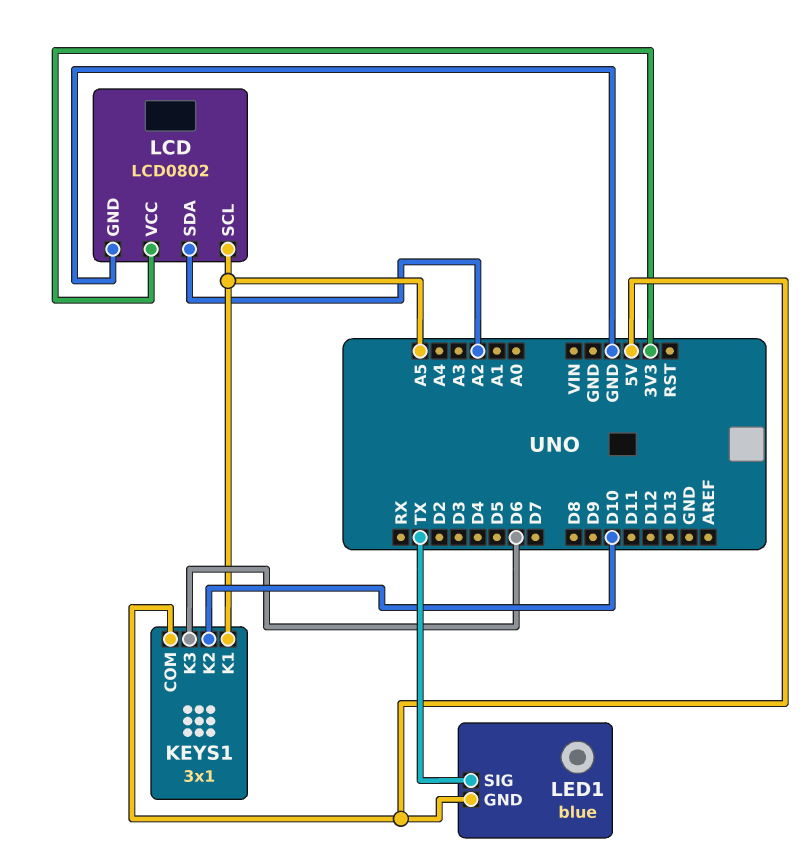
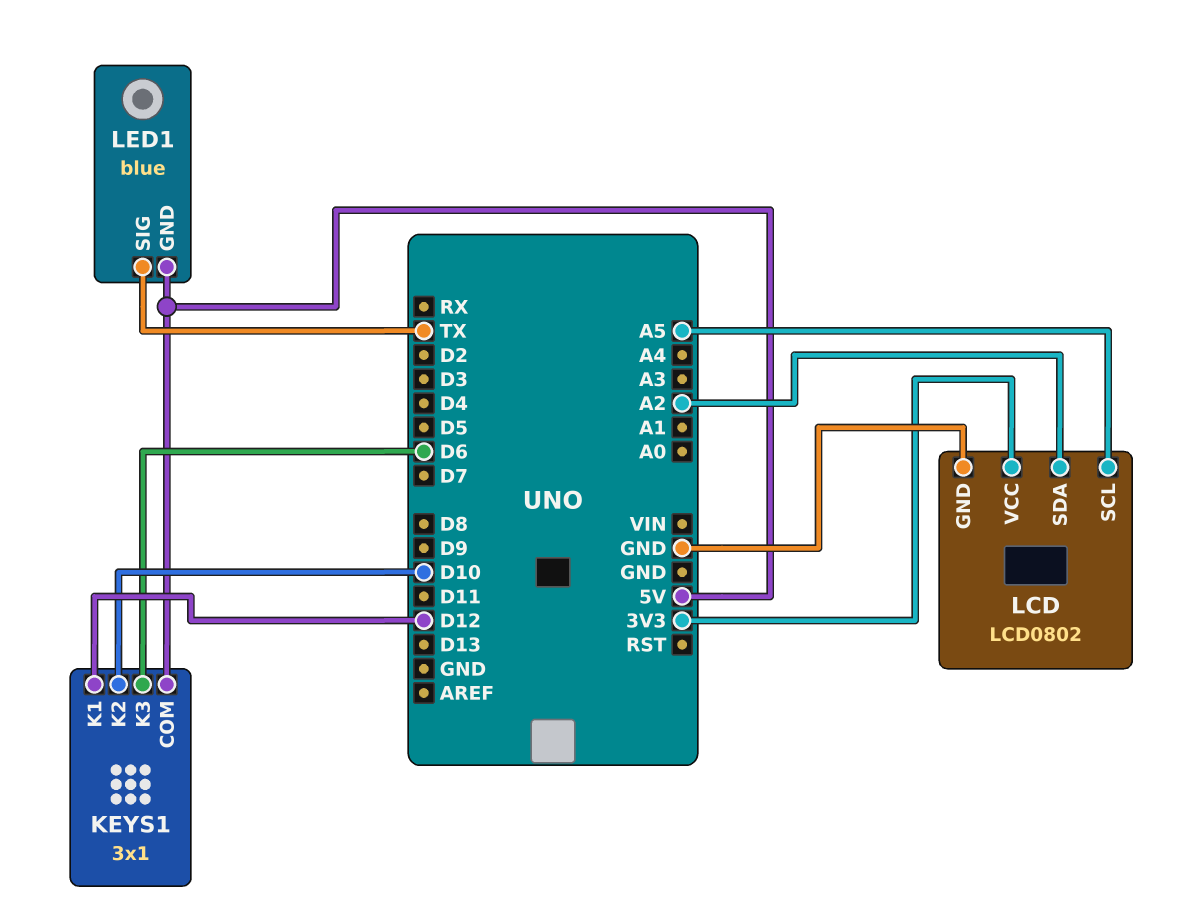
KEYS1 pin K1: A5 -> D12

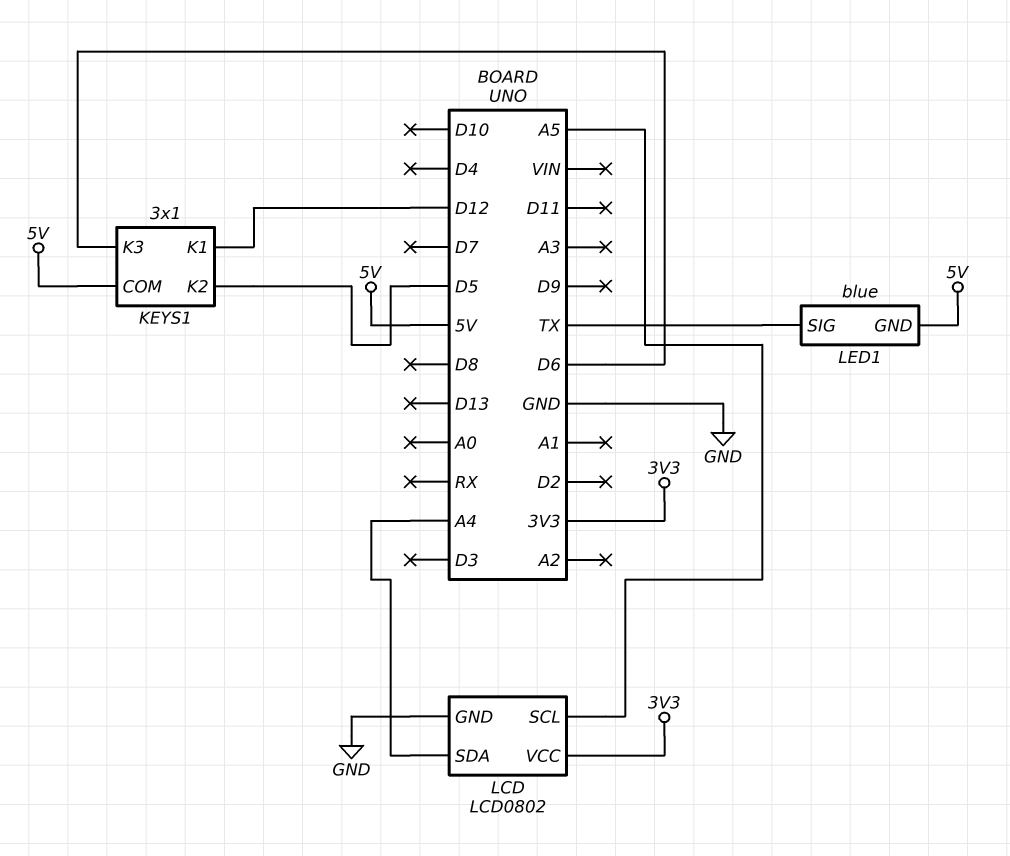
KEYS1 pin K2: D10 -> D5
LCD pin SDA: A2 -> A4

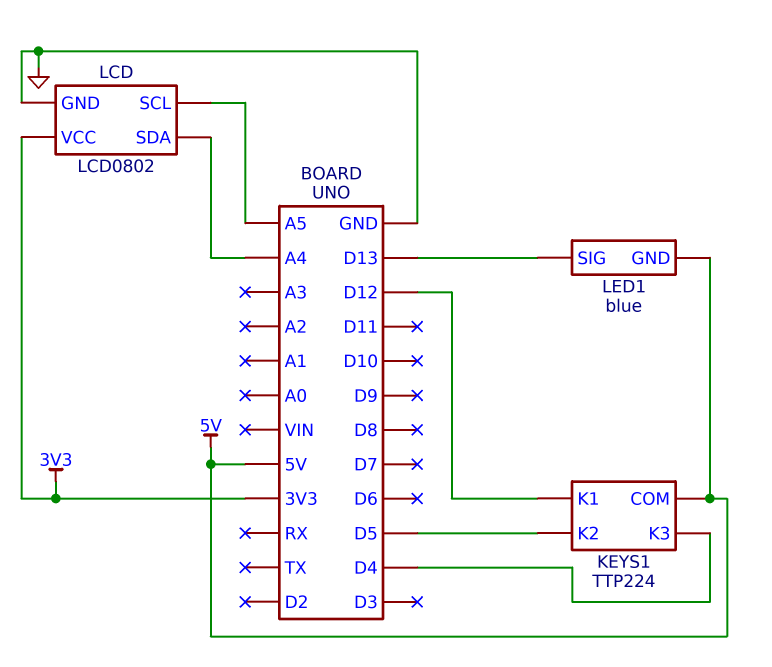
KEYS1: 3x1 -> TTP224
KEYS1 pin K3: D6 -> D4
LED1 pin SIG: TX -> D13

